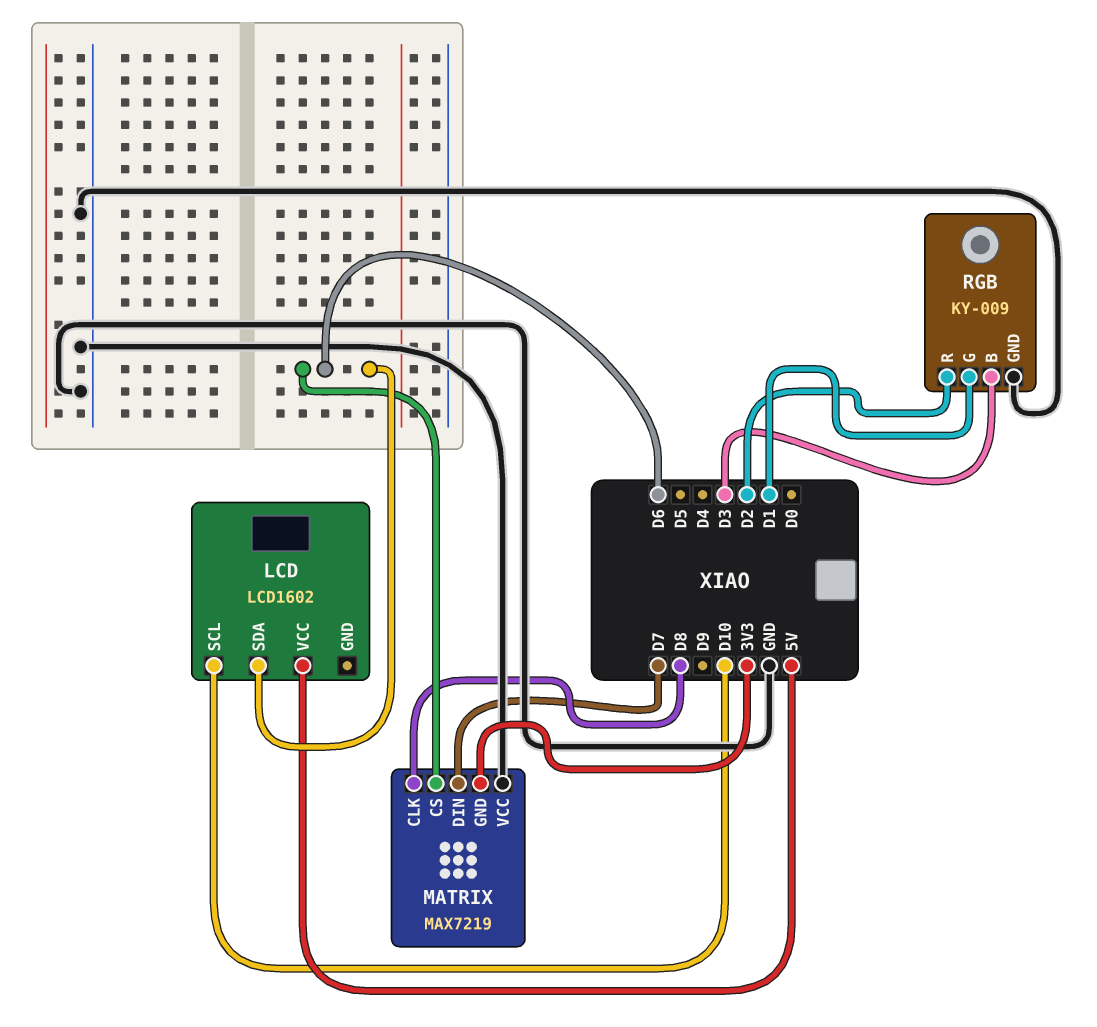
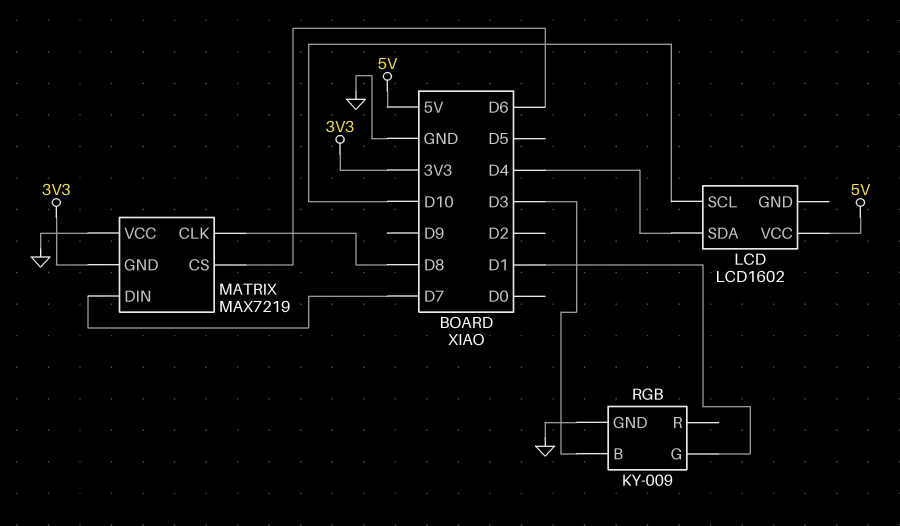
LCD pin SDA: D6 -> D4
RGB pin R: D2 -> none

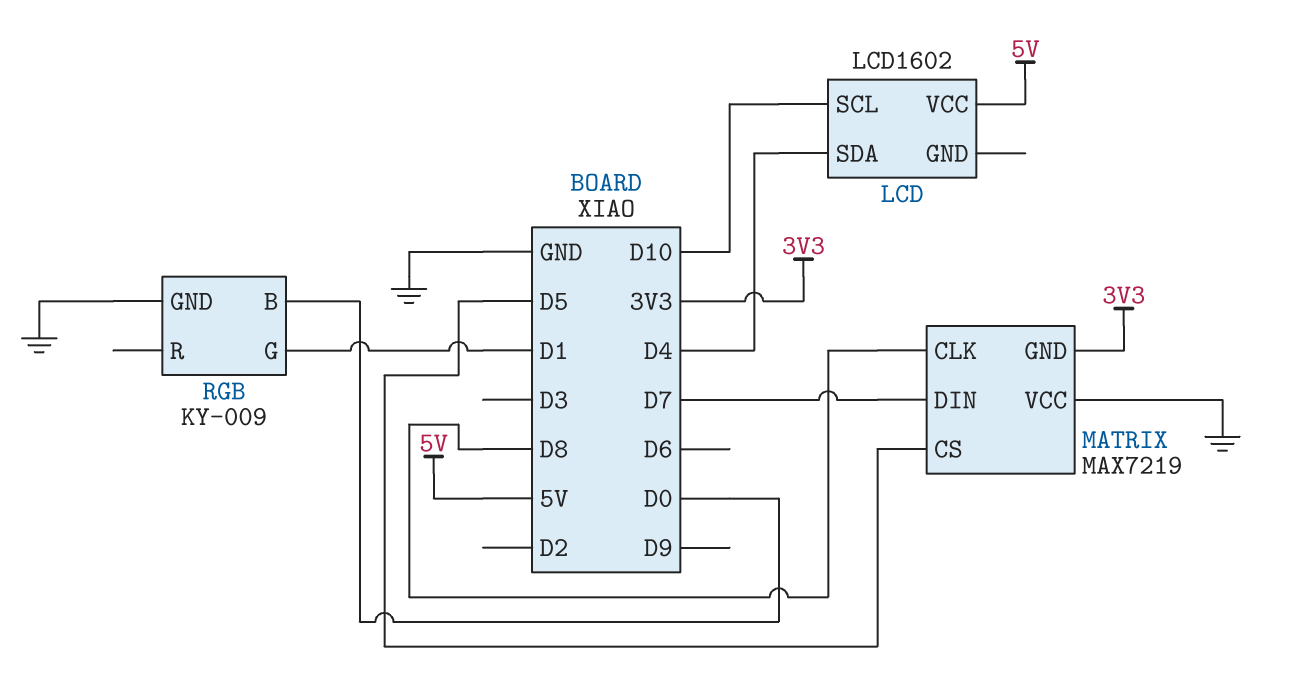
MATRIX pin CS: D6 -> D5
RGB pin B: D3 -> D0

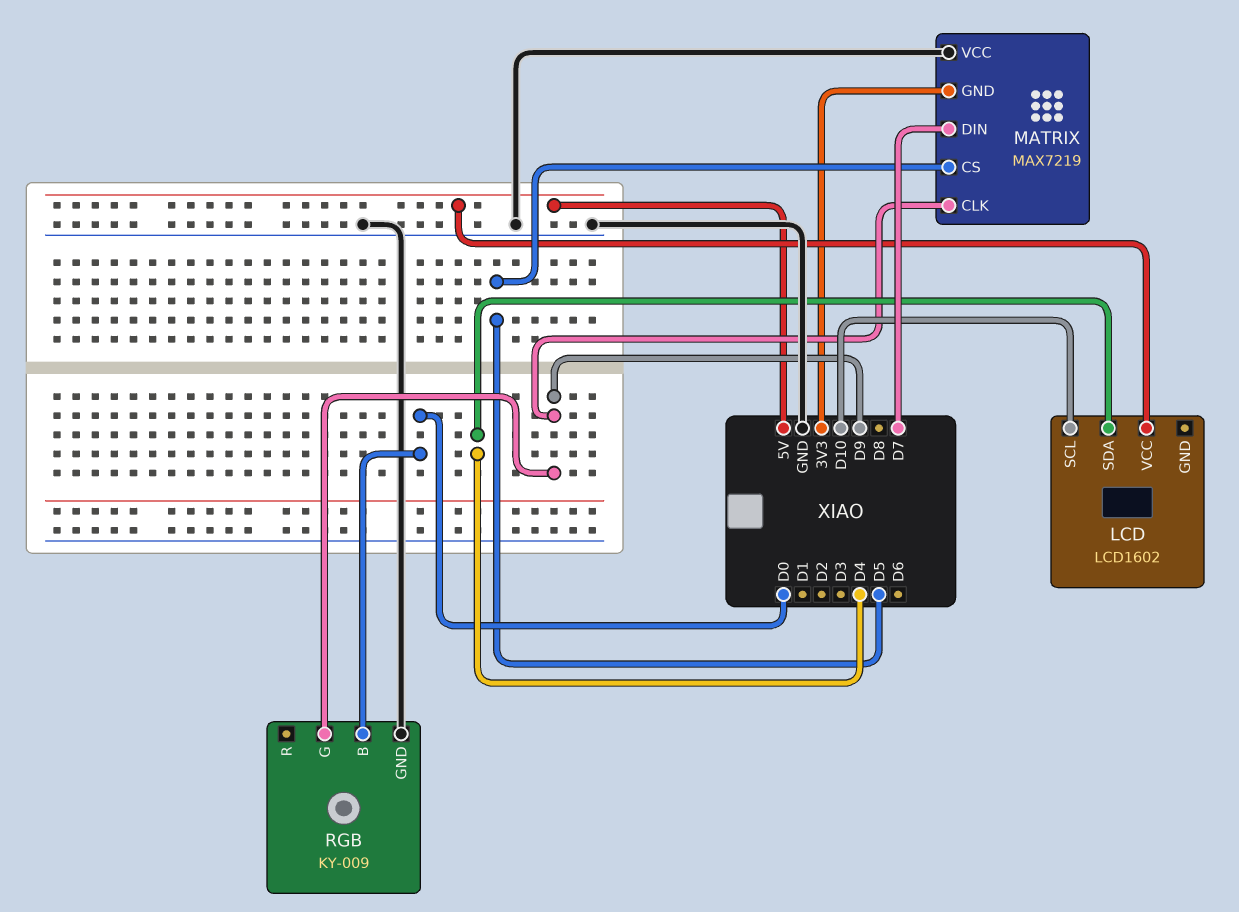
MATRIX pin CLK: D8 -> D9
RGB pin G: D1 -> D9

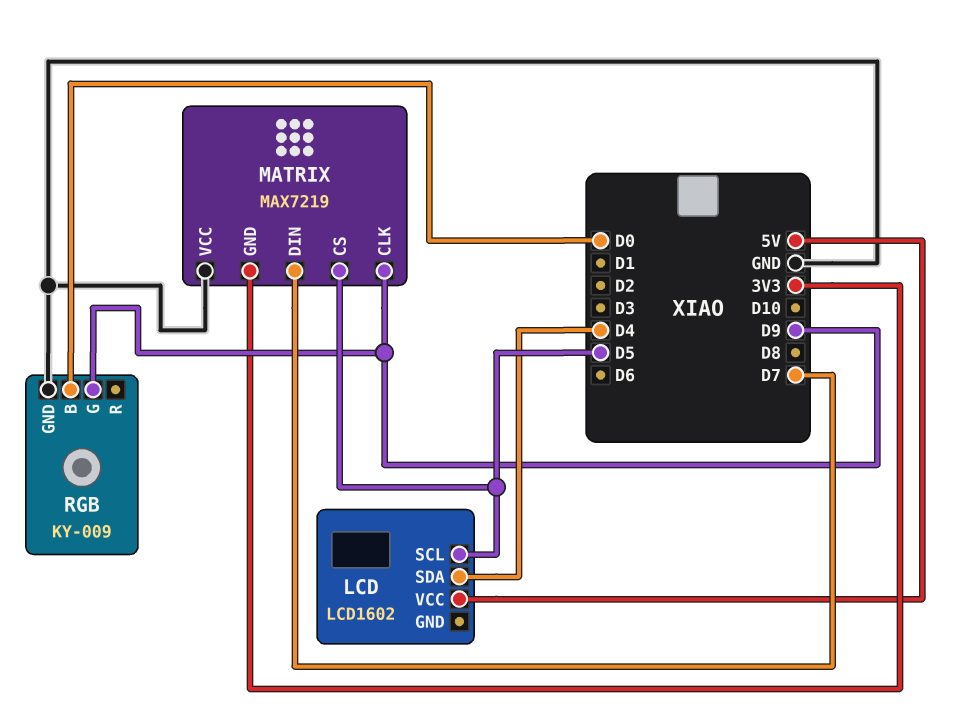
LCD pin SCL: D10 -> D5

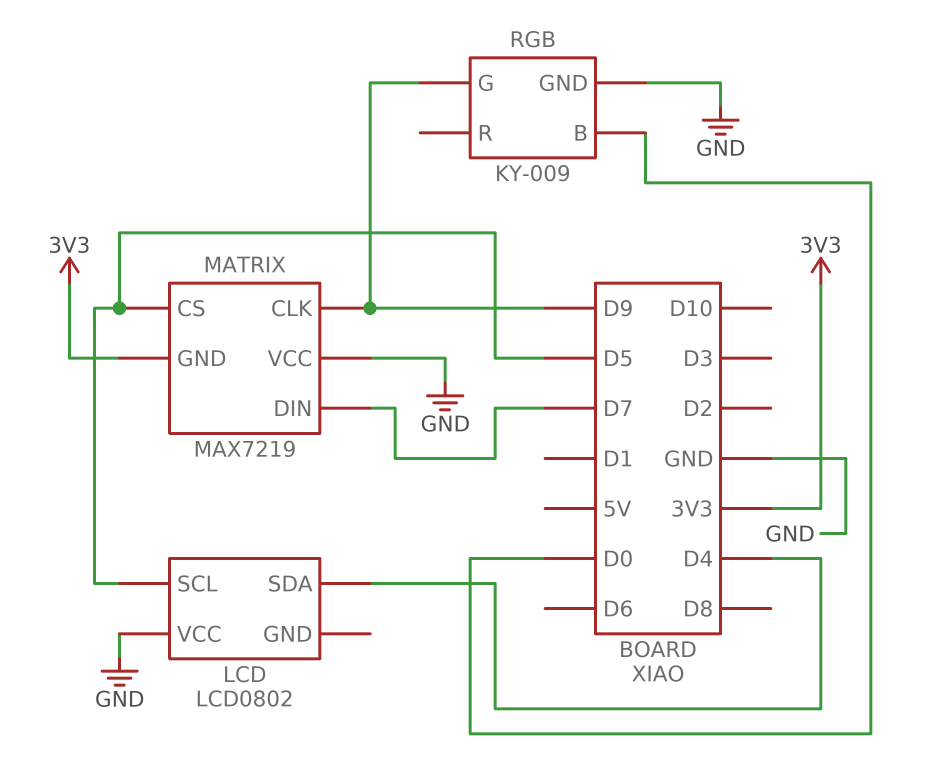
LCD: LCD1602 -> LCD0802
LCD pin VCC: 5V -> GND

